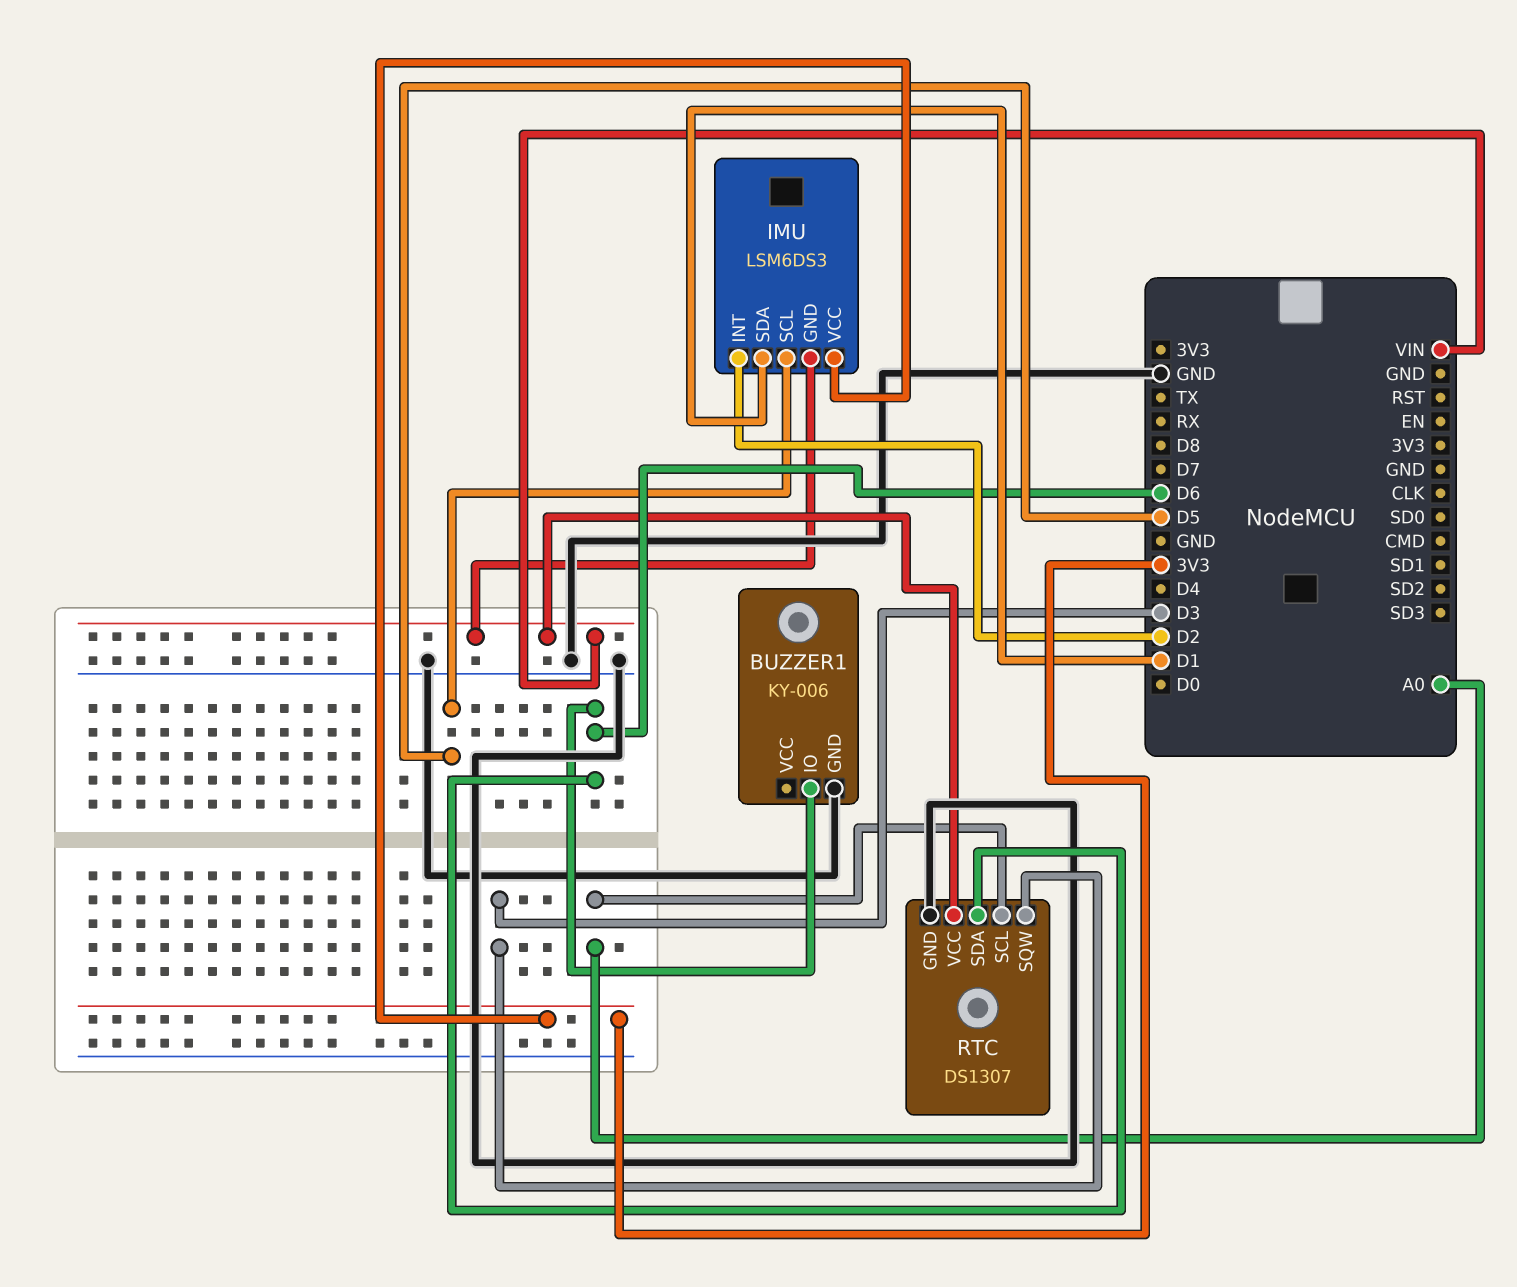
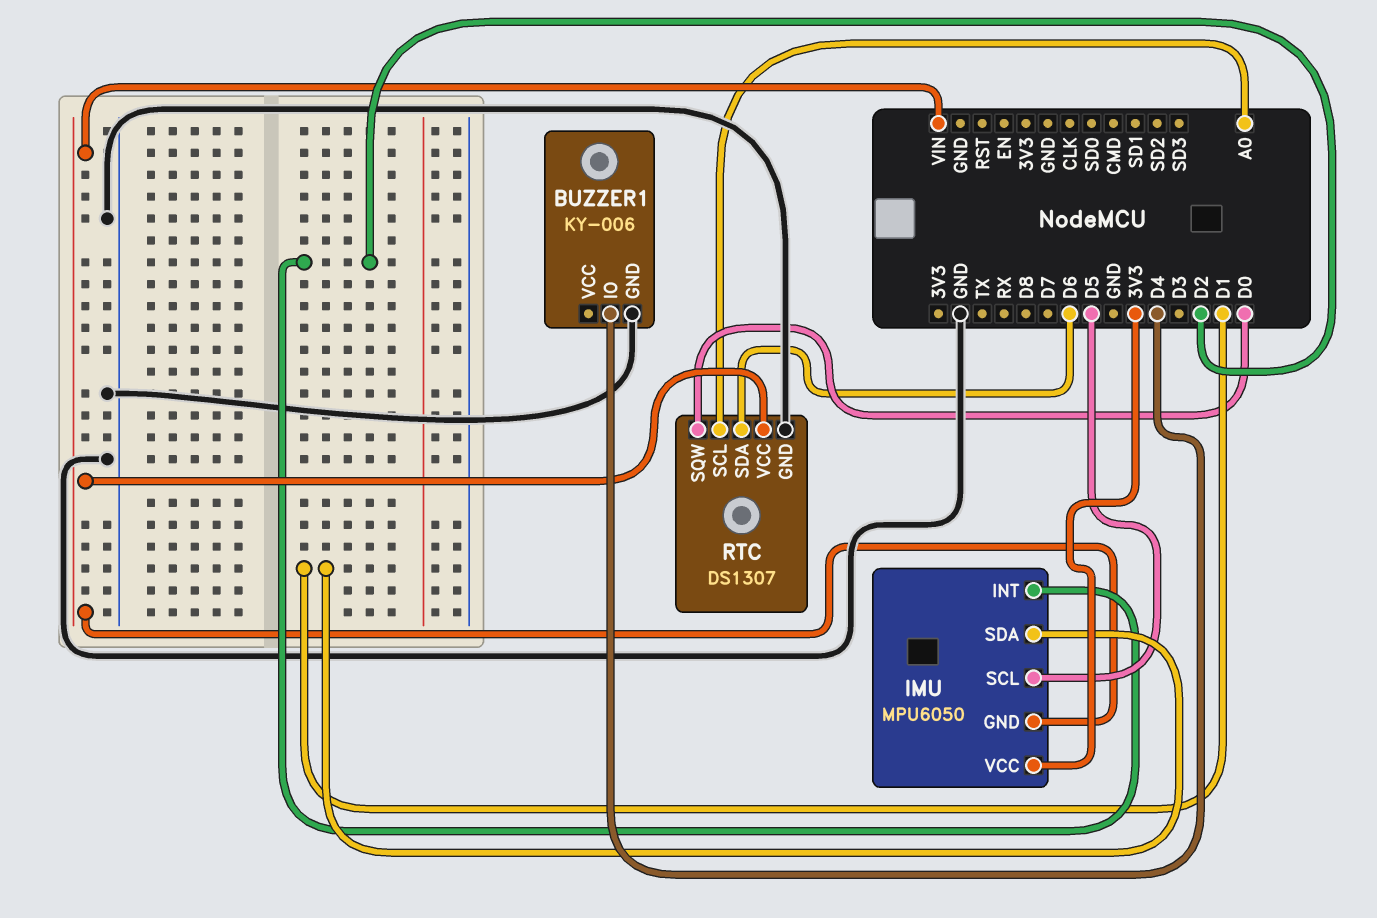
BUZZER1 pin IO: D6 -> D4
IMU: LSM6DS3 -> MPU6050
RTC pin SQW: D3 -> D0

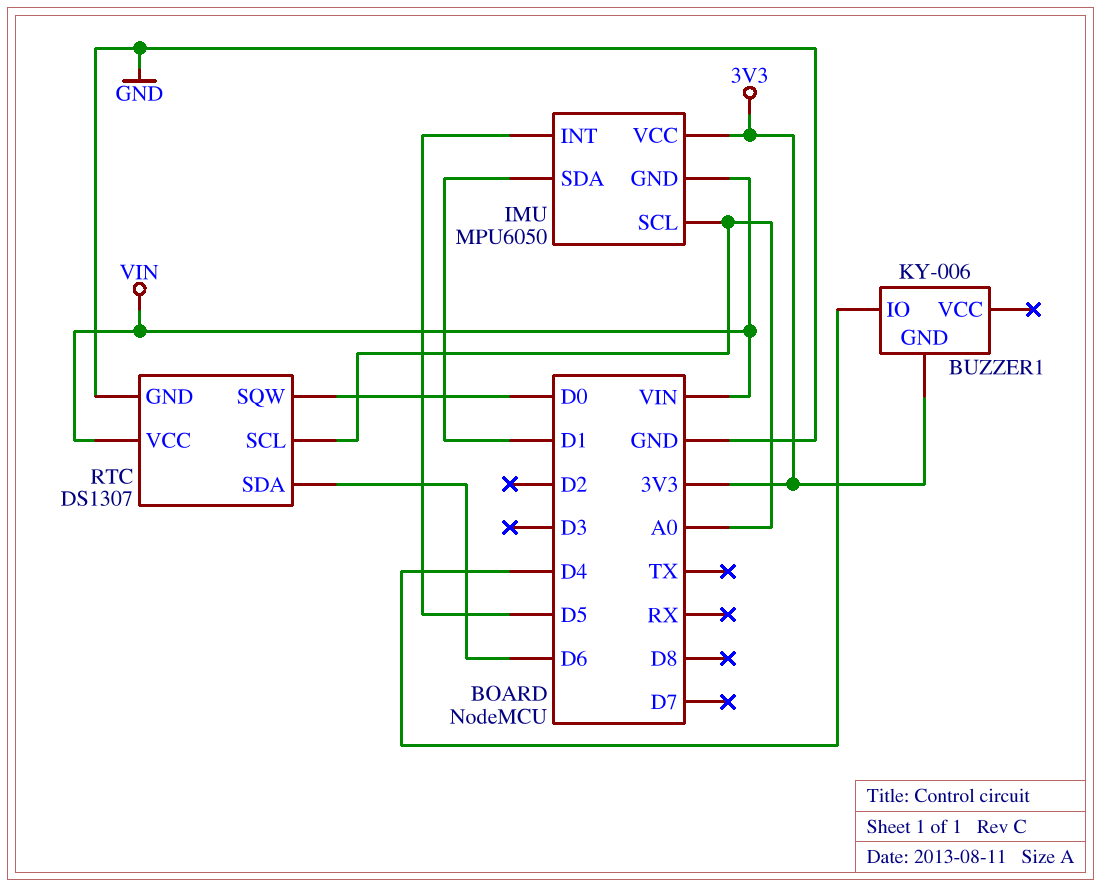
BUZZER1 pin GND: GND -> 3V3
IMU pin INT: D2 -> D5
IMU pin SCL: D5 -> A0

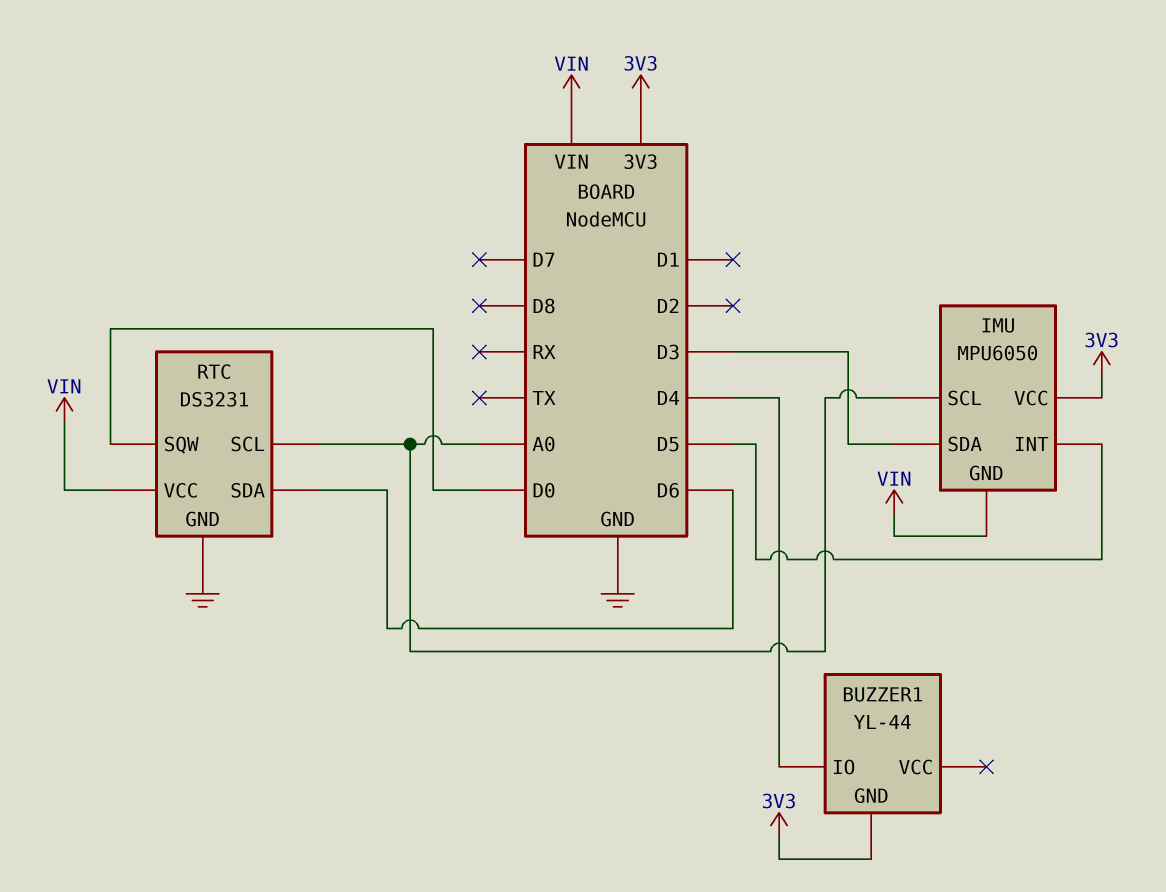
BUZZER1: KY-006 -> YL-44
IMU pin SDA: D1 -> D3
RTC: DS1307 -> DS3231

